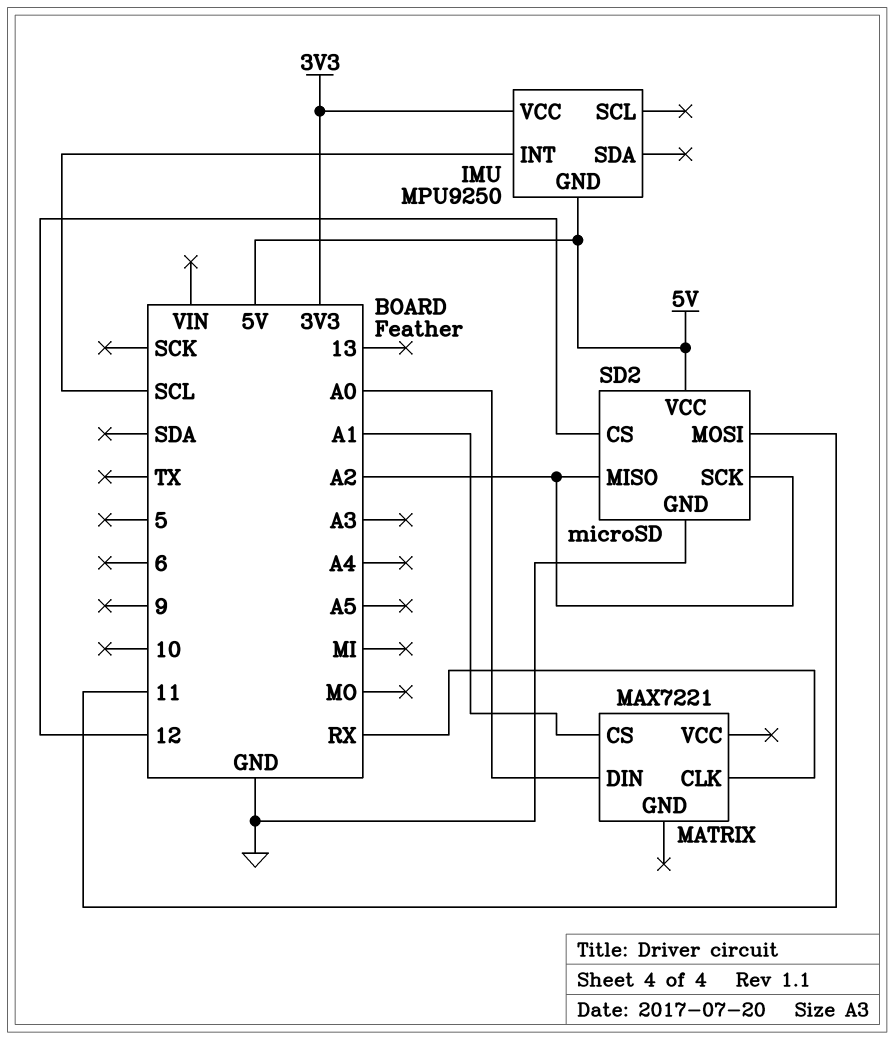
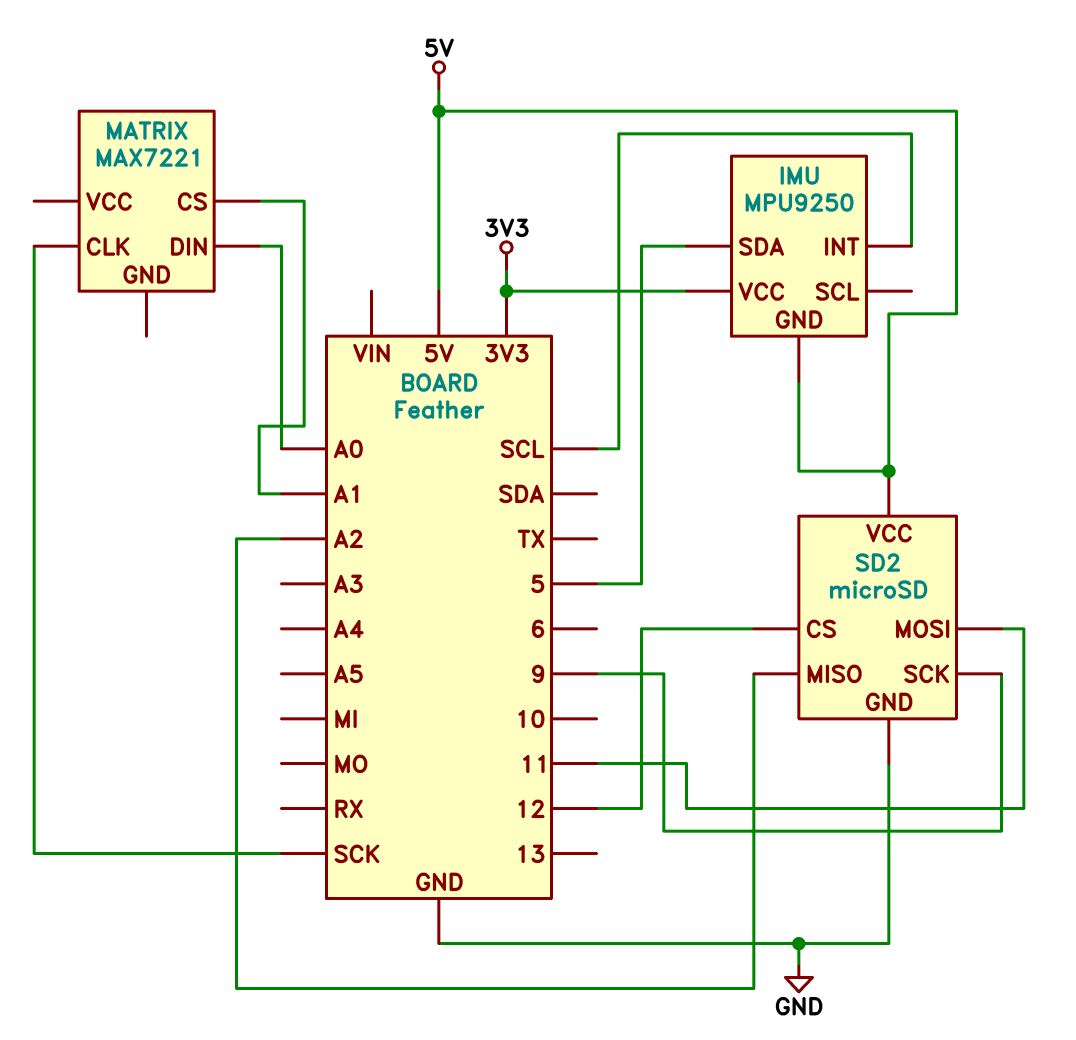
IMU pin SDA: none -> 5
MATRIX pin CLK: RX -> SCK
SD2 pin SCK: A2 -> 9

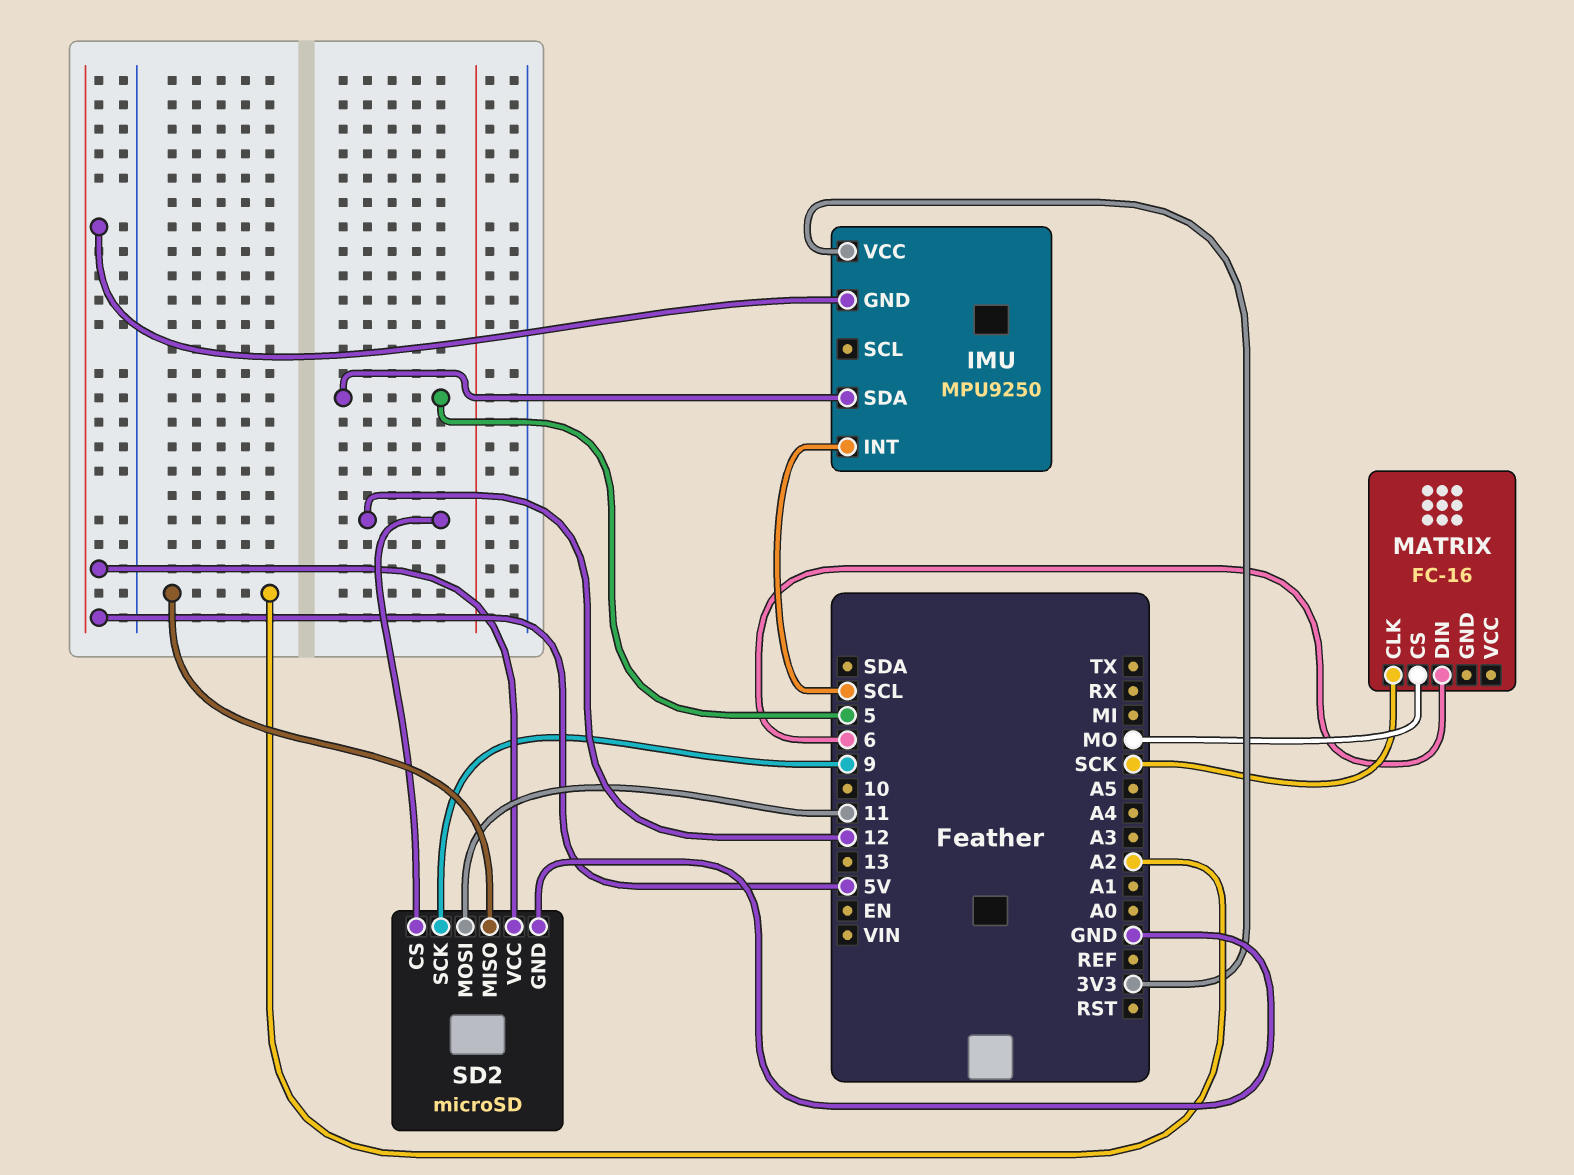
MATRIX: MAX7221 -> FC-16
MATRIX pin CS: A1 -> MO
MATRIX pin DIN: A0 -> 6

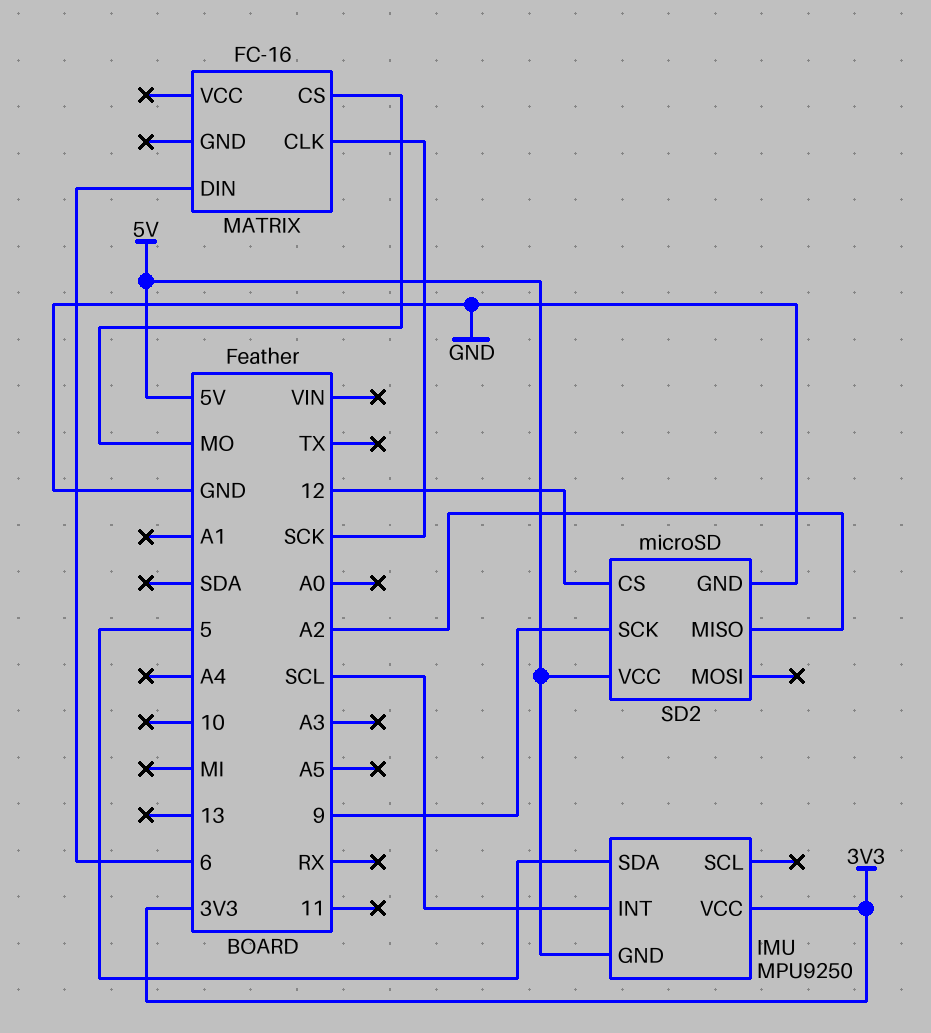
SD2 pin MOSI: 11 -> none

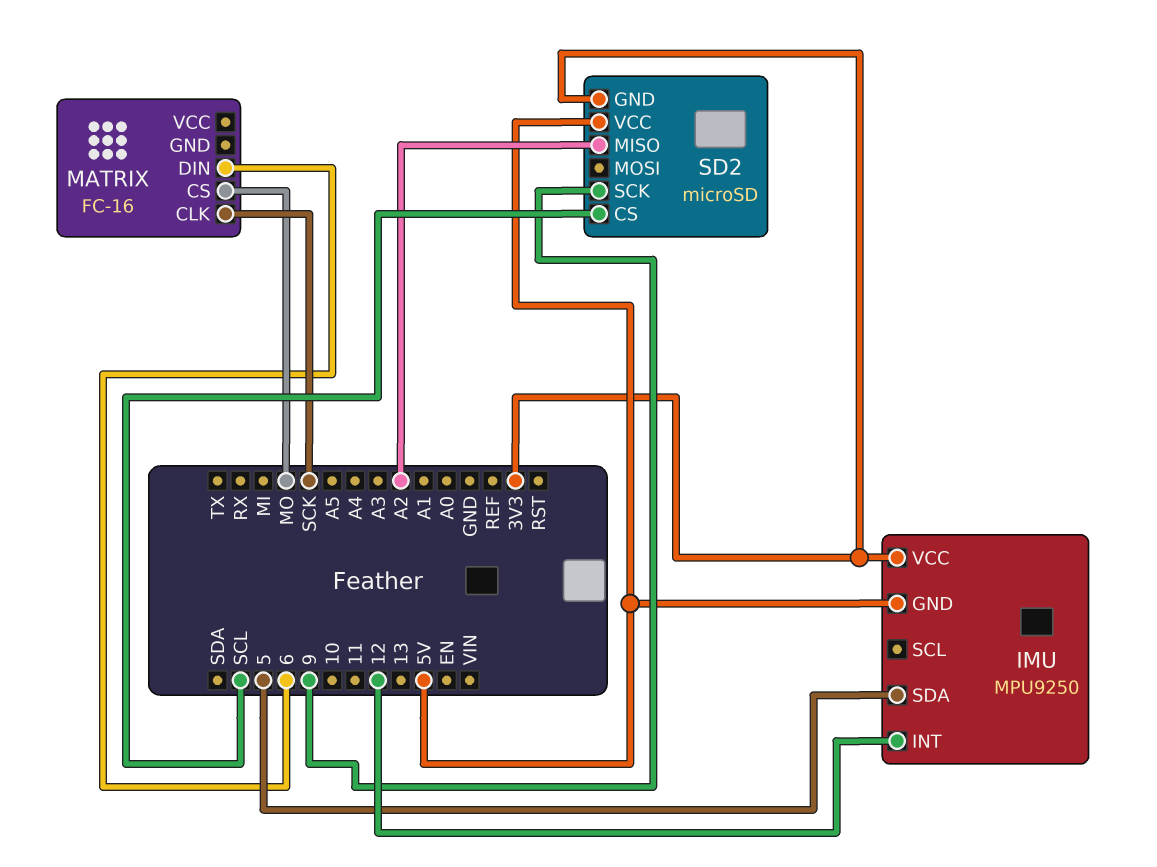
IMU pin INT: SCL -> 12
SD2 pin CS: 12 -> SCL
SD2 pin GND: GND -> 3V3

